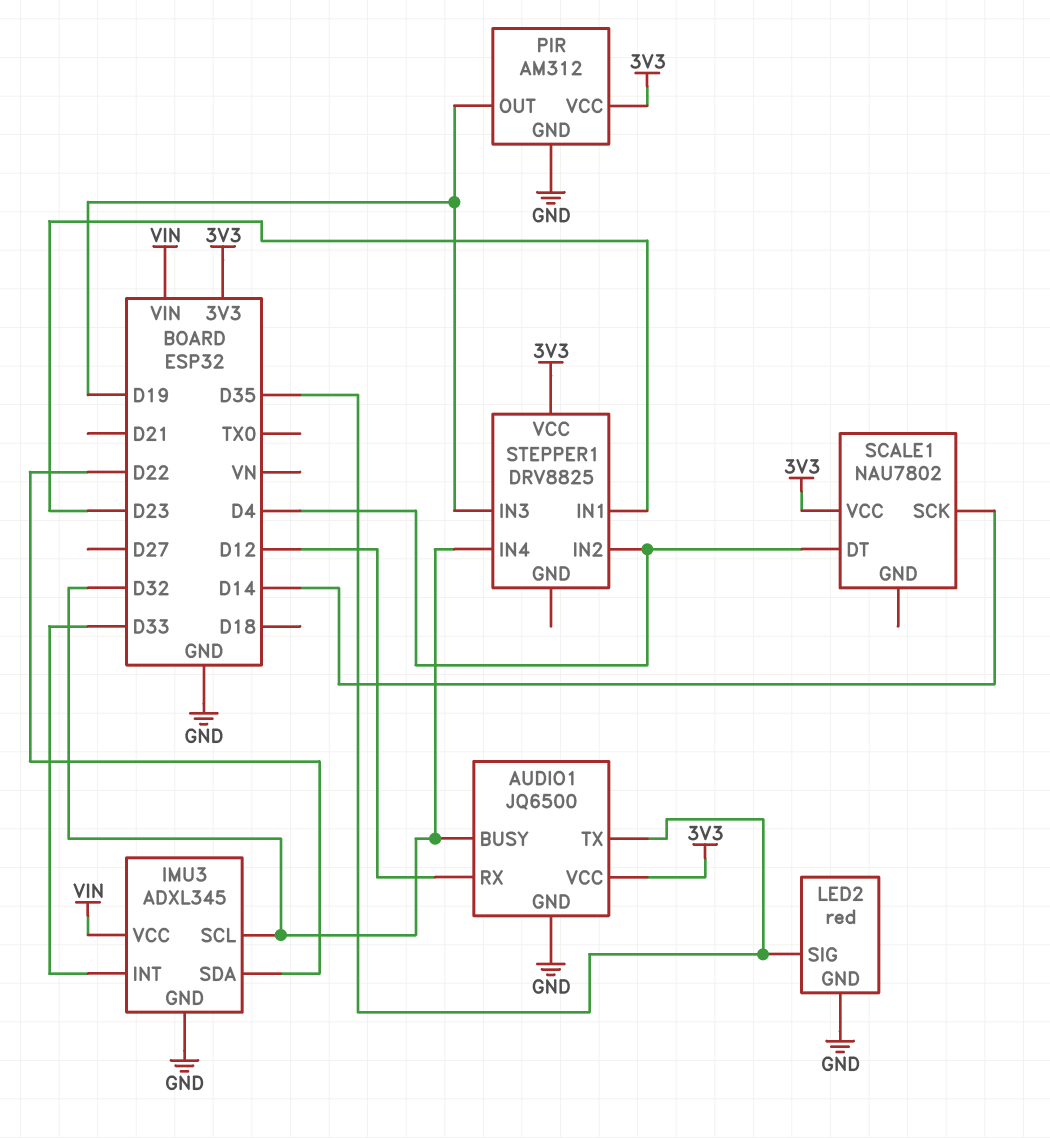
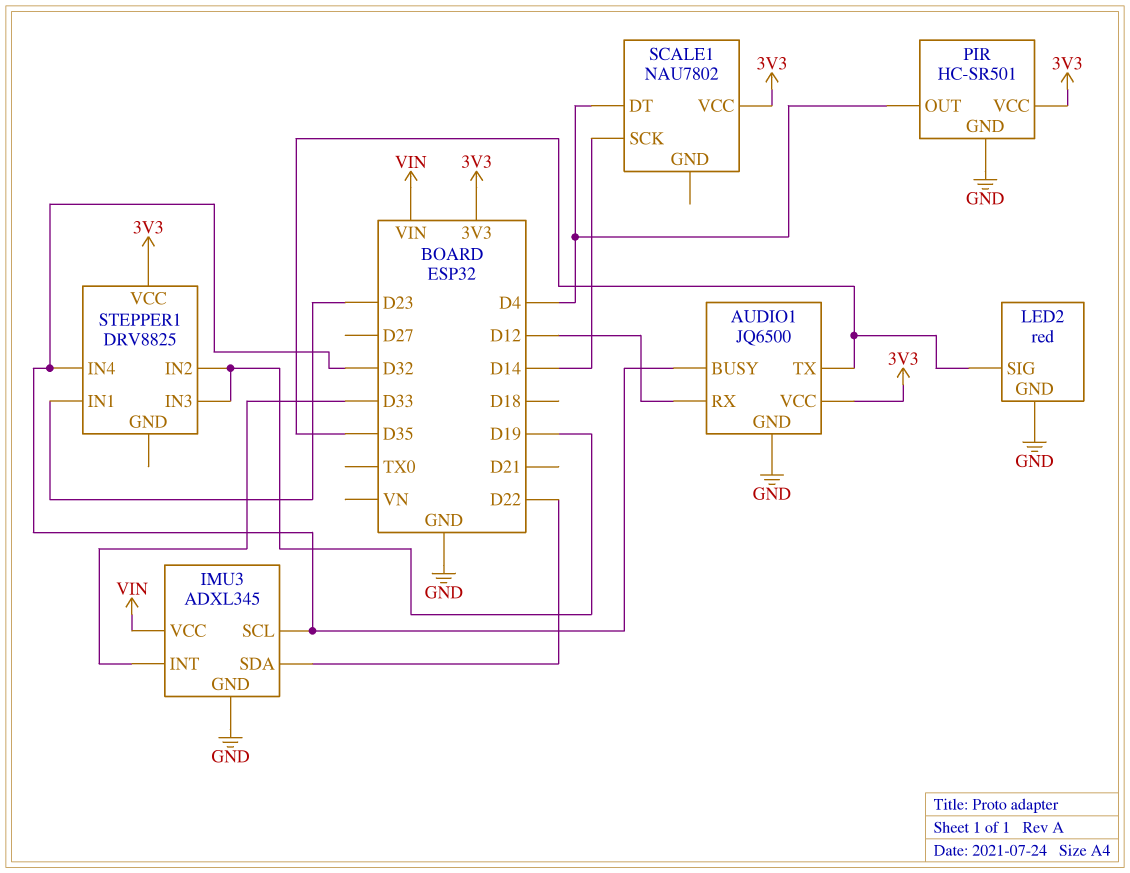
PIR: AM312 -> HC-SR501
PIR pin OUT: D19 -> D4
STEPPER1 pin IN2: D4 -> D19

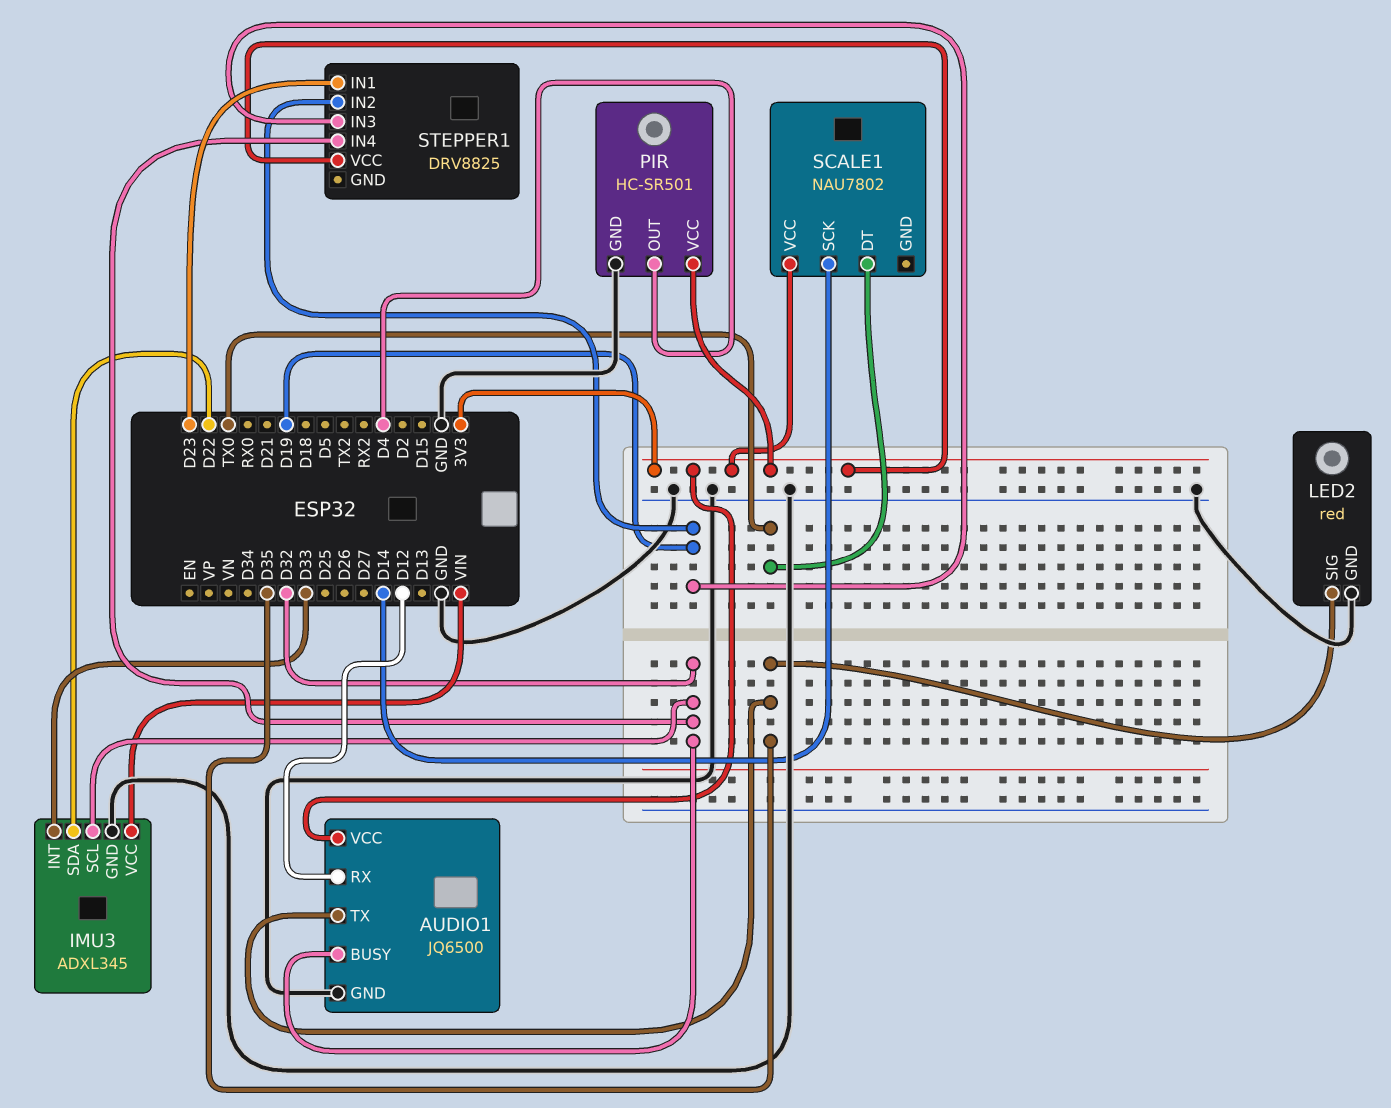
SCALE1 pin DT: D4 -> TX0

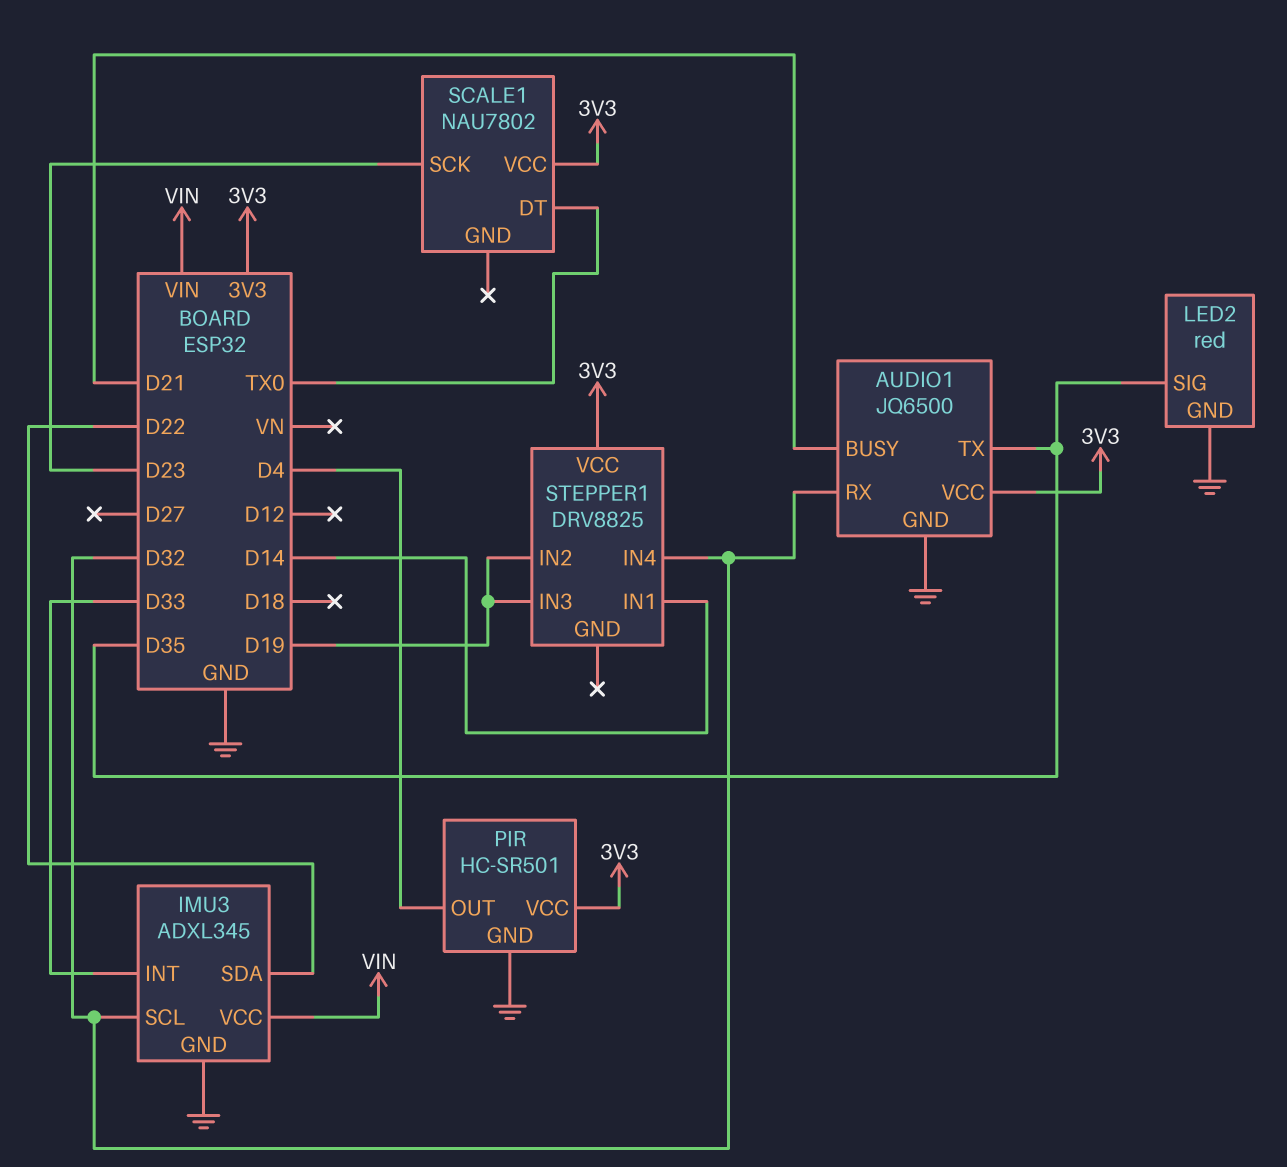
AUDIO1 pin BUSY: D32 -> D21
AUDIO1 pin RX: D12 -> D32
SCALE1 pin SCK: D14 -> D23
STEPPER1 pin IN1: D23 -> D14

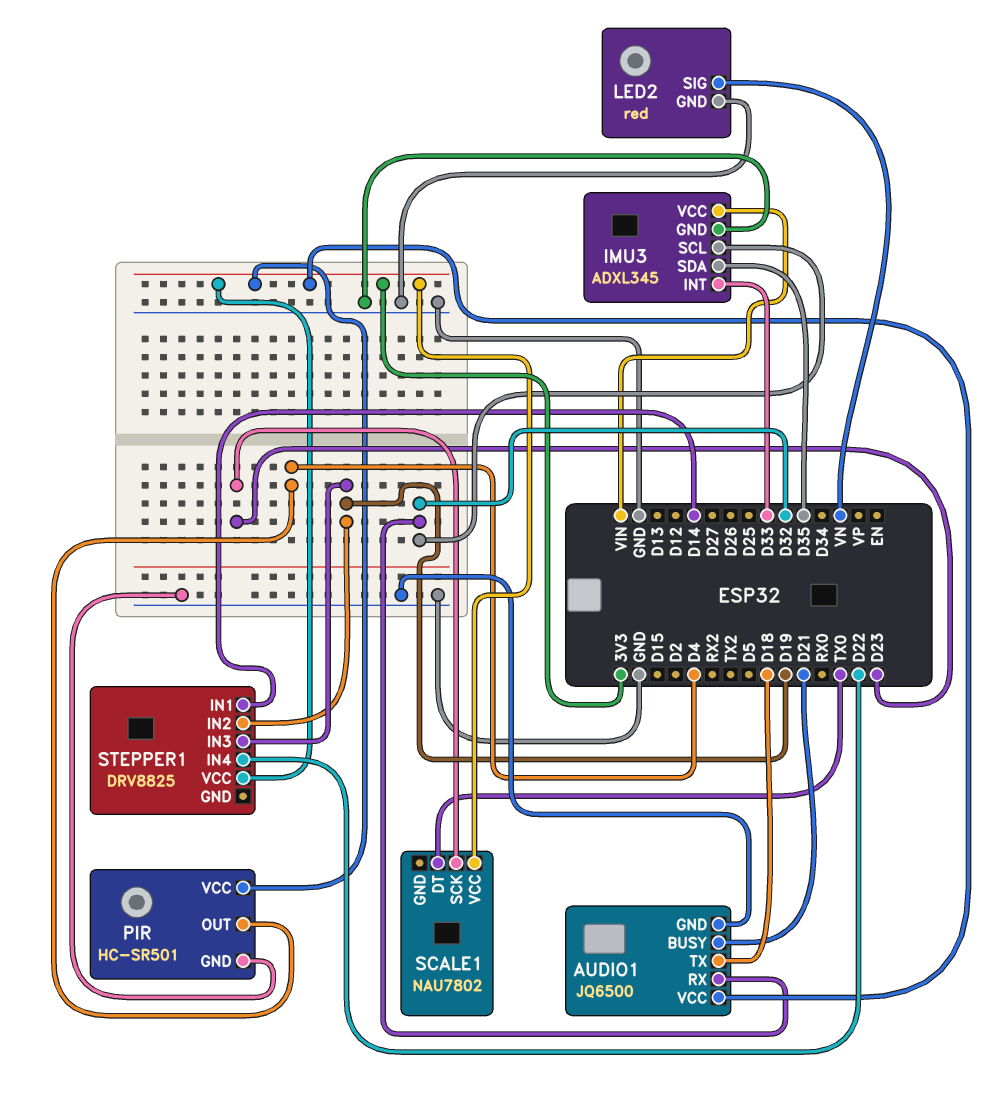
AUDIO1 pin TX: D35 -> D18
IMU3 pin SDA: D22 -> D35
LED2 pin SIG: D35 -> VN
STEPPER1 pin IN4: D32 -> D22

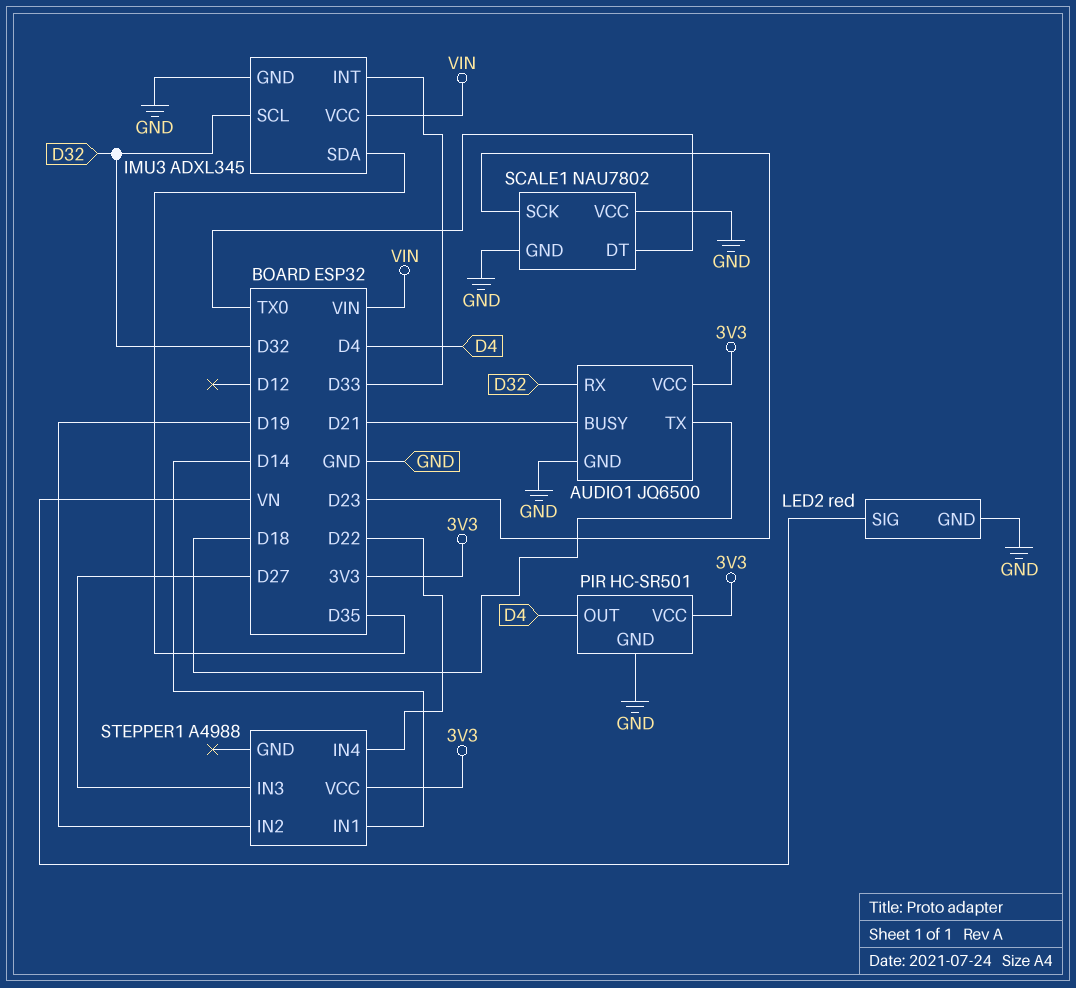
SCALE1 pin GND: none -> GND
SCALE1 pin VCC: 3V3 -> GND
STEPPER1: DRV8825 -> A4988
STEPPER1 pin IN3: D19 -> D27

